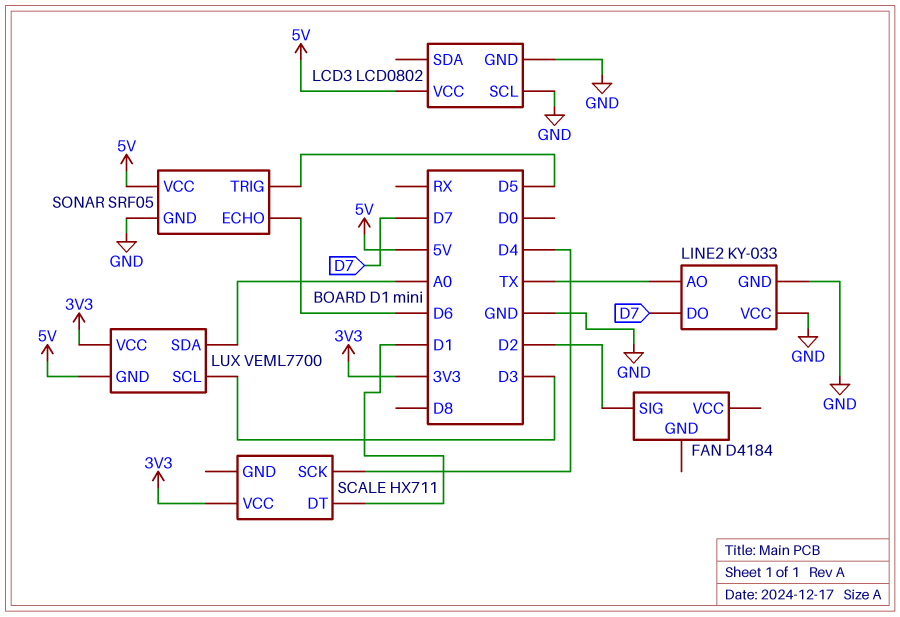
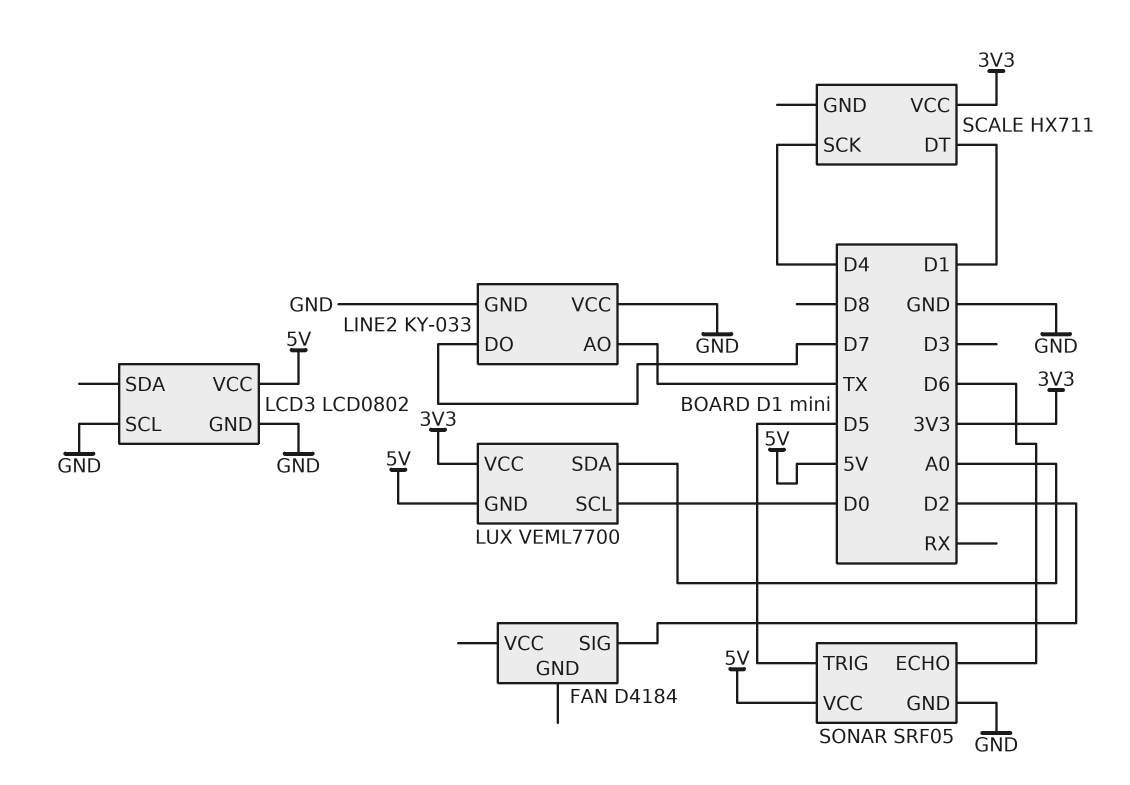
LUX pin SCL: D3 -> D0

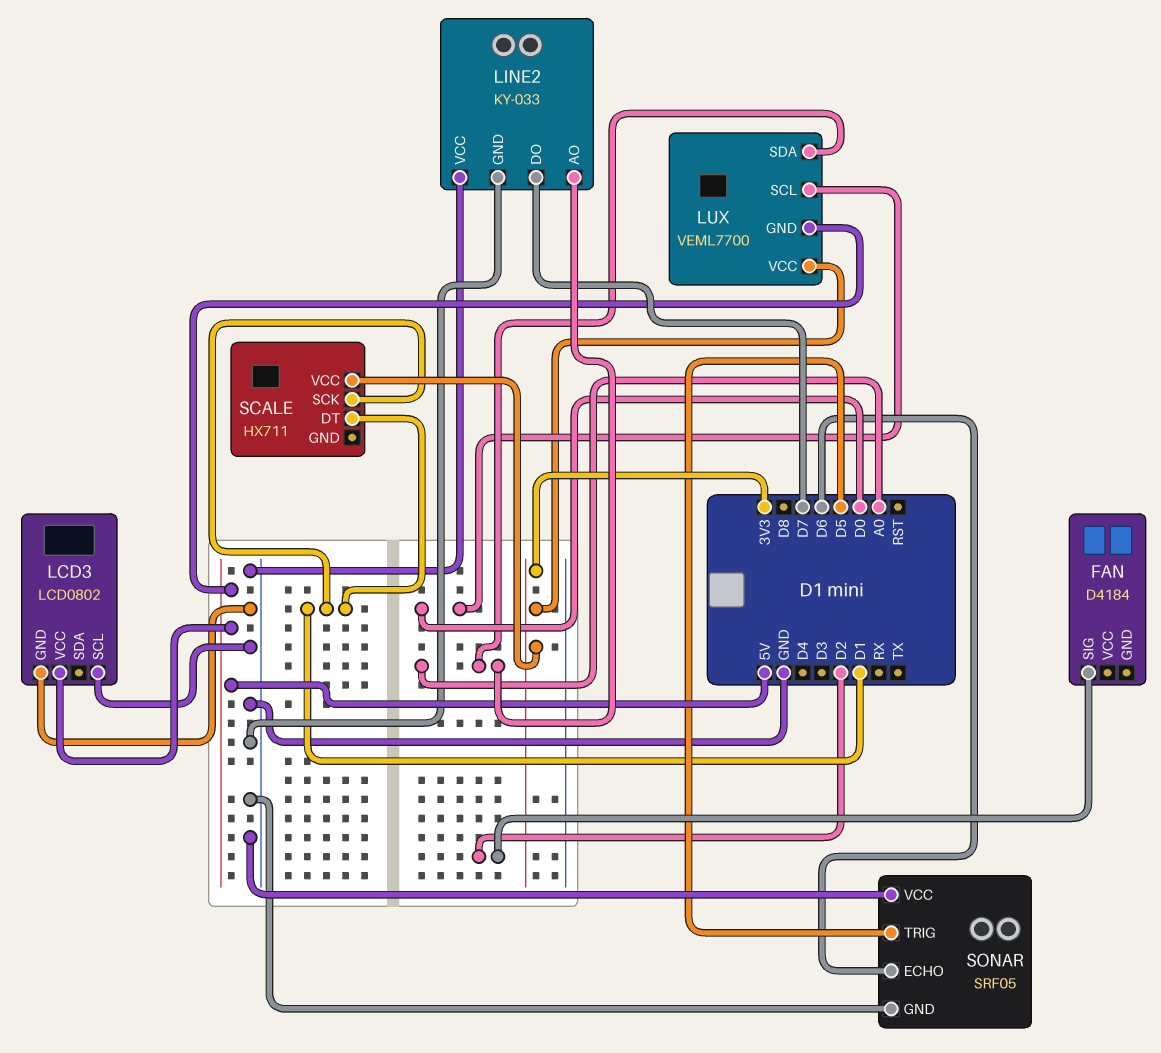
LINE2 pin AO: TX -> A0
SCALE pin SCK: D4 -> D1
SONAR pin VCC: 5V -> GND

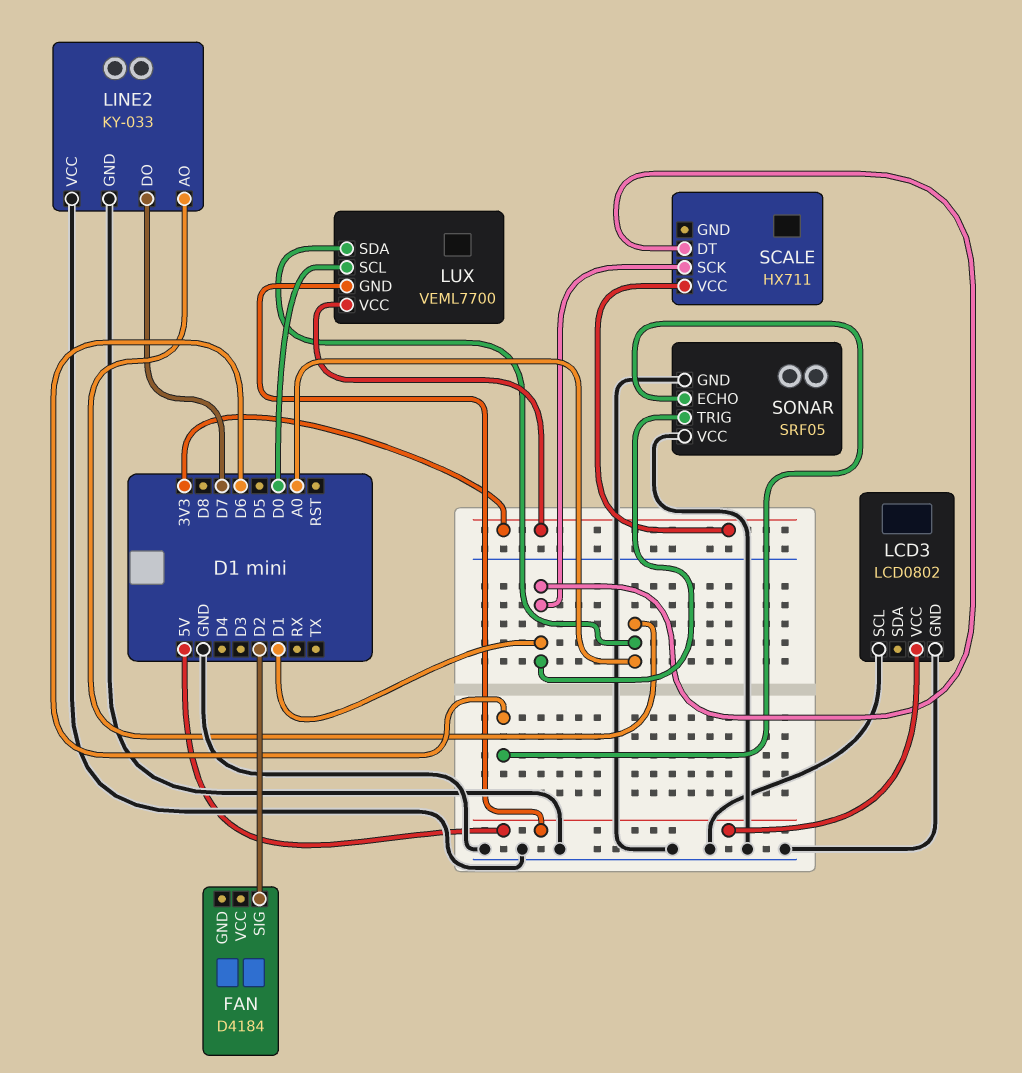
SONAR pin TRIG: D5 -> D1

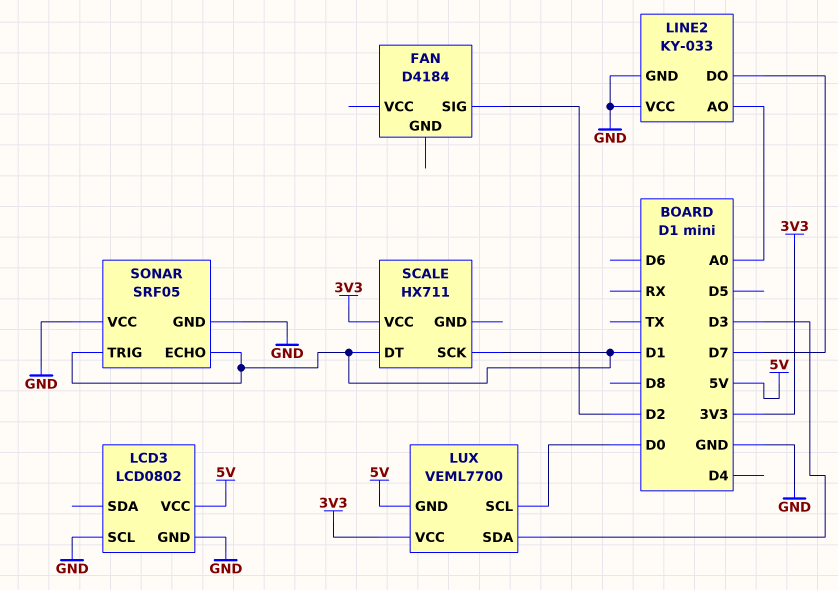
LUX pin SDA: A0 -> D3
SONAR pin ECHO: D6 -> D1

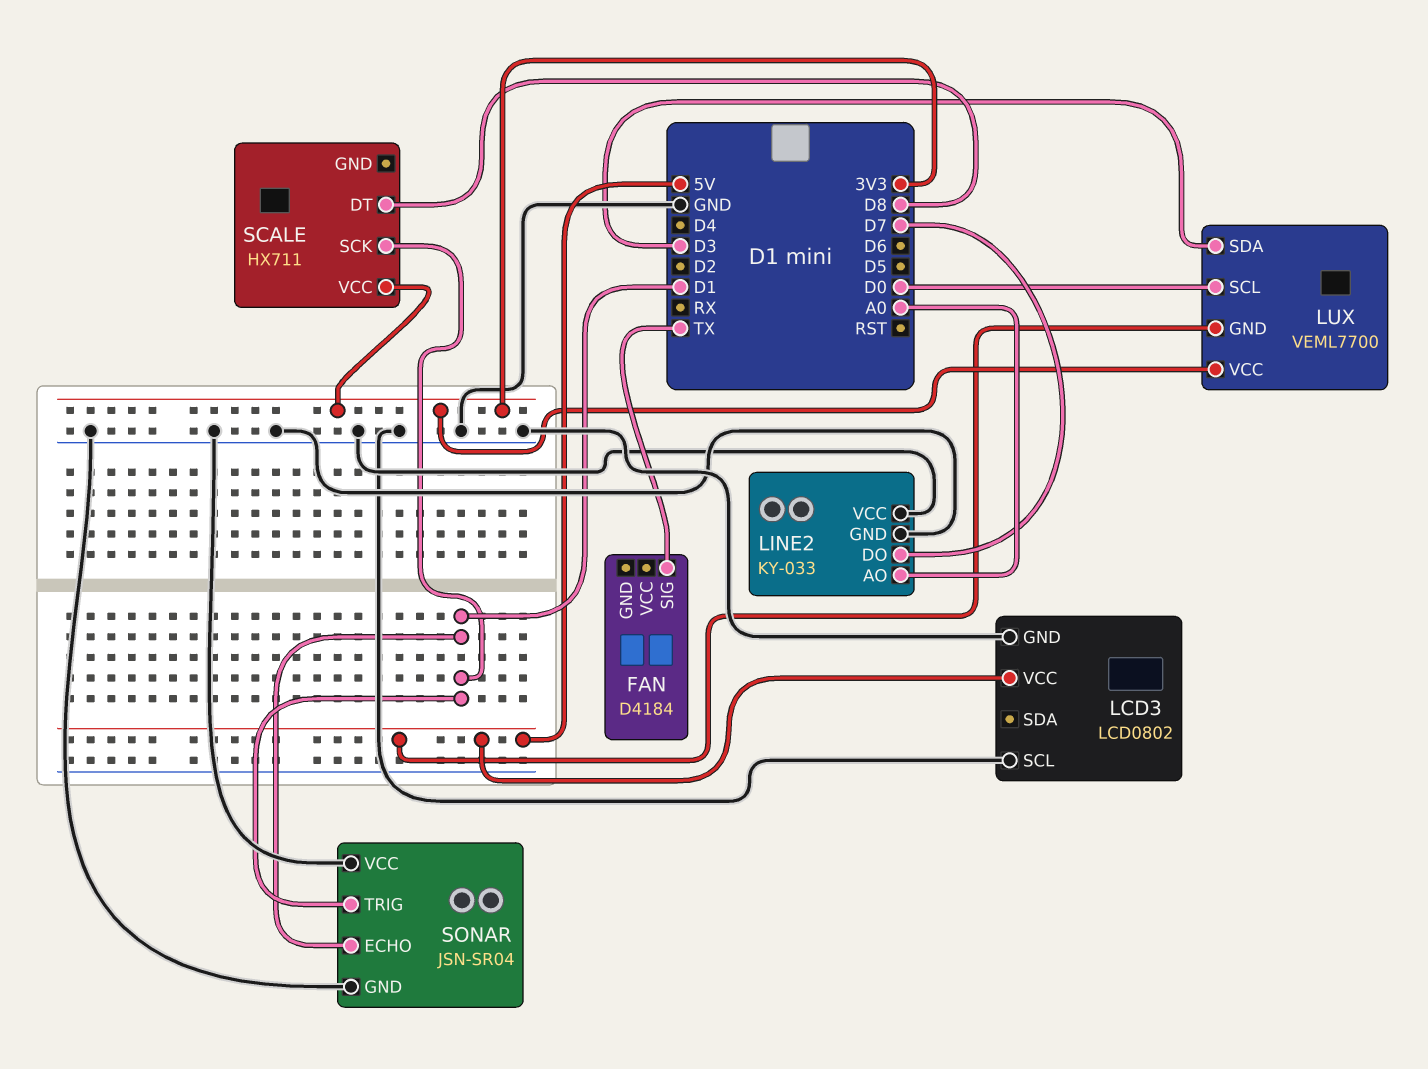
FAN pin SIG: D2 -> TX
SCALE pin DT: D1 -> D8
SONAR: SRF05 -> JSN-SR04

